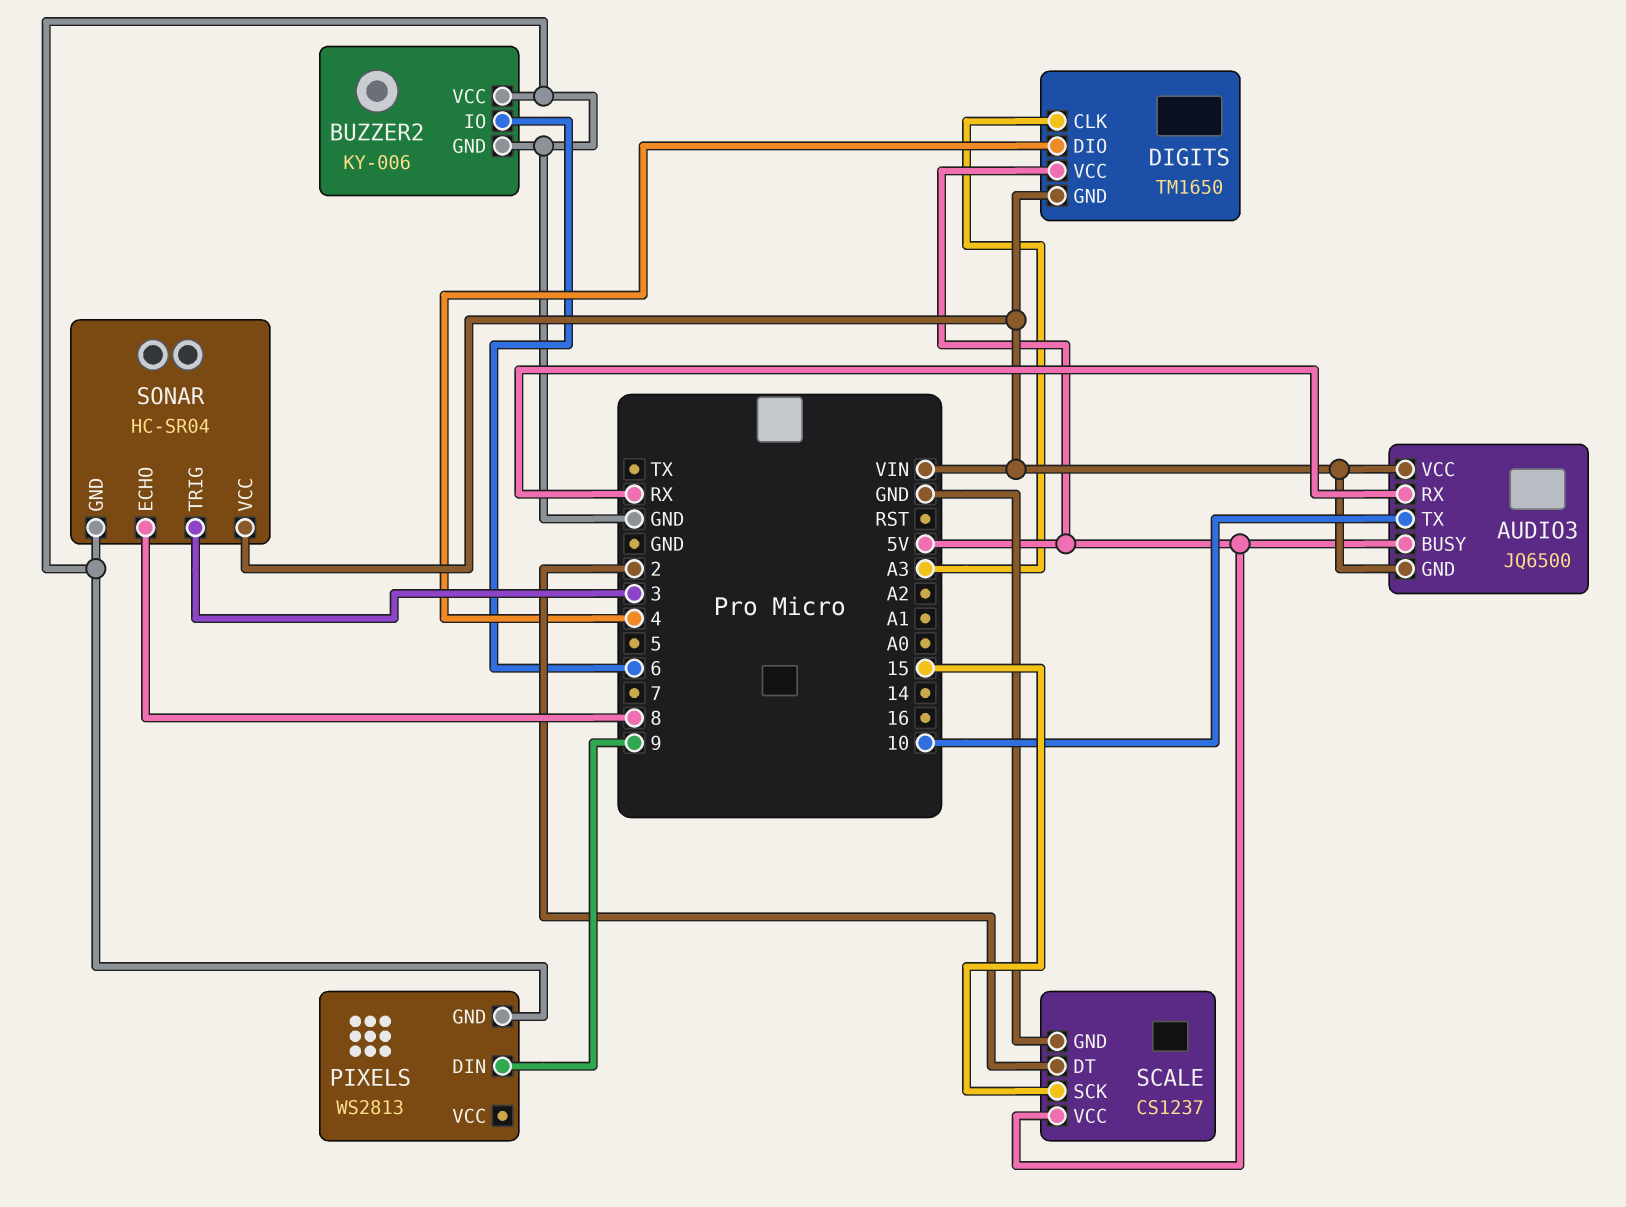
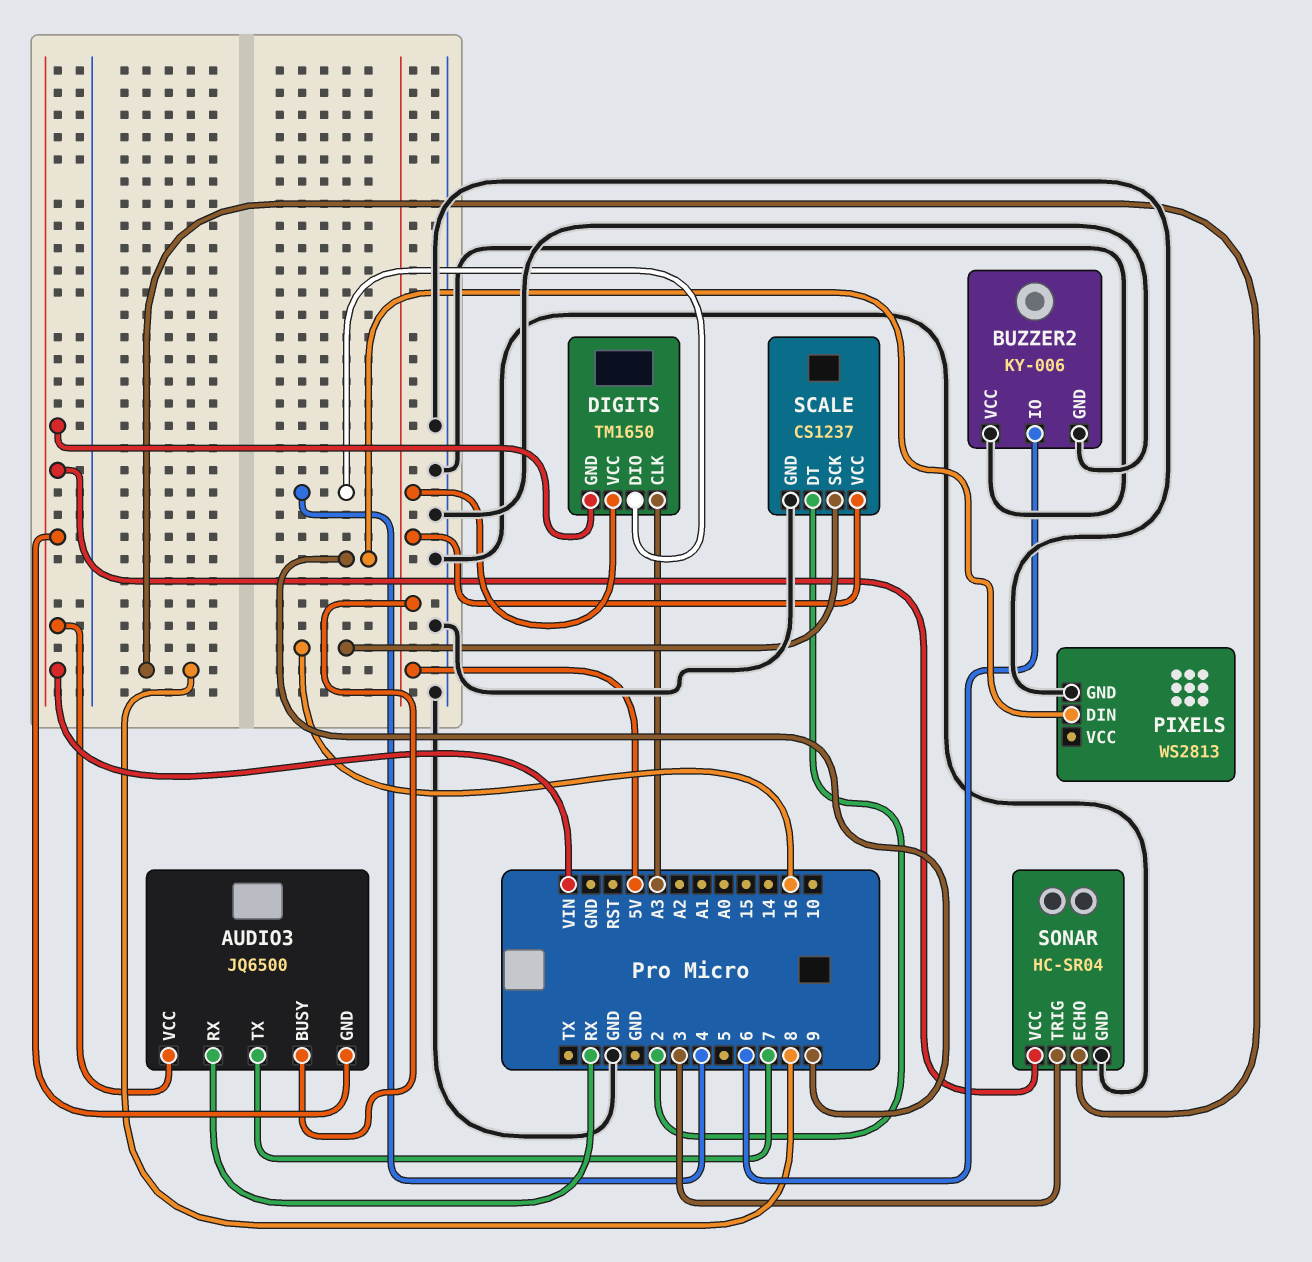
AUDIO3 pin TX: 10 -> 7
SCALE pin SCK: 15 -> 16

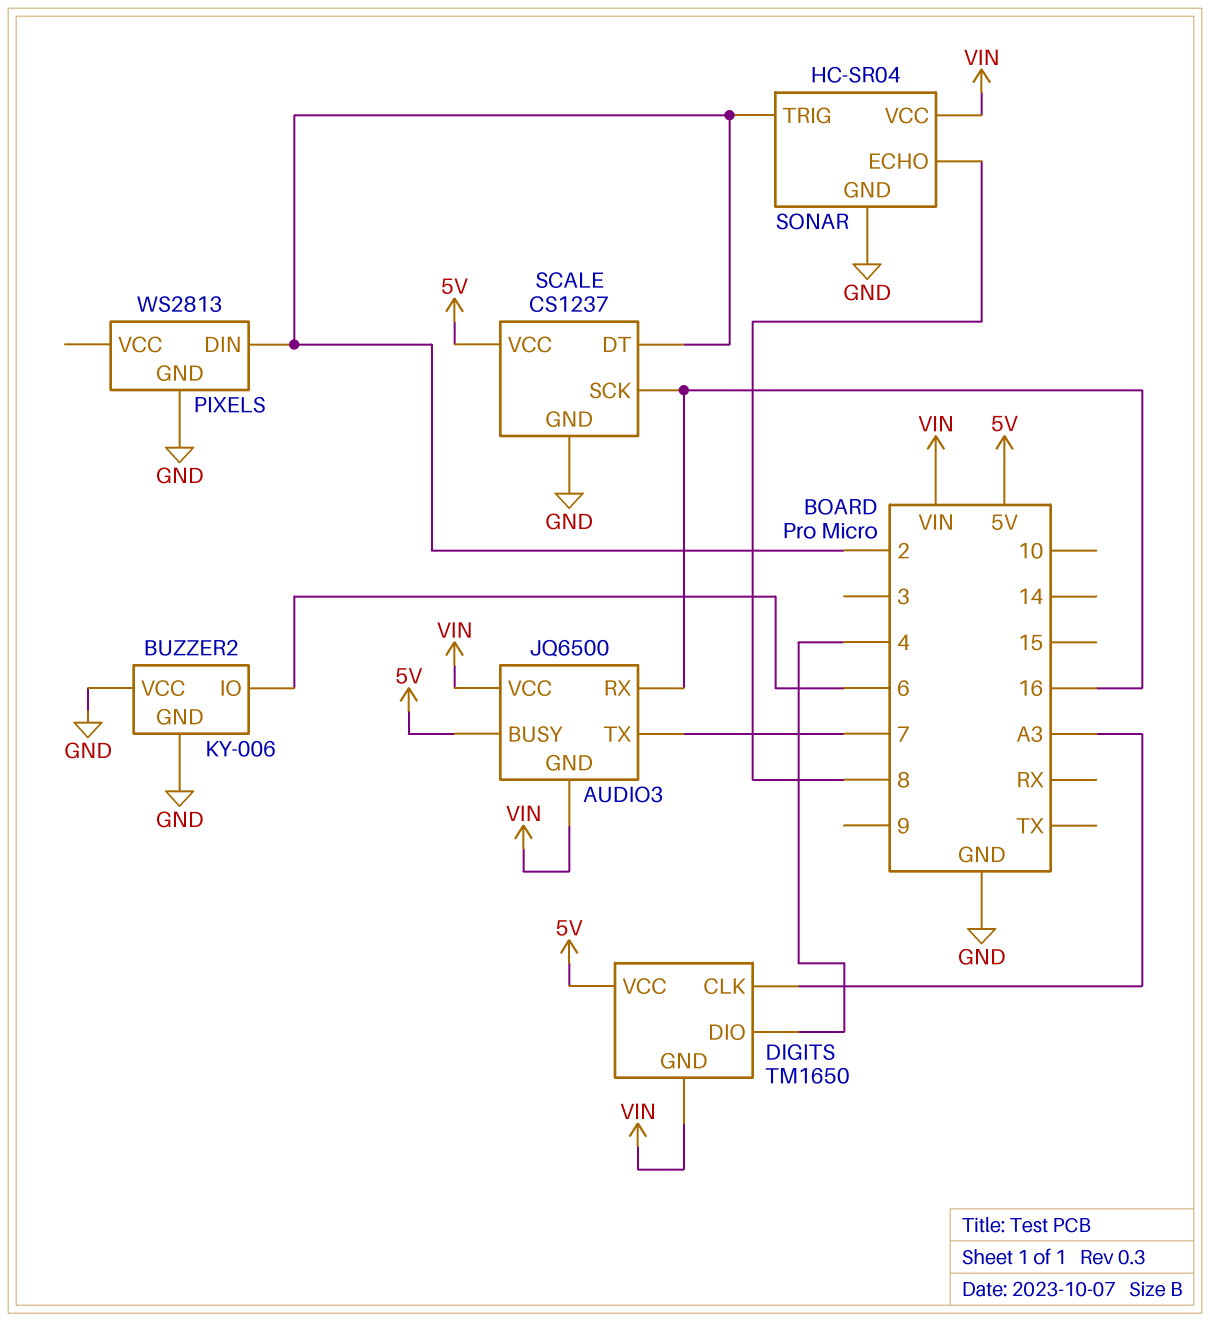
AUDIO3 pin RX: RX -> 16
PIXELS pin DIN: 9 -> 2
SONAR pin TRIG: 3 -> 2

